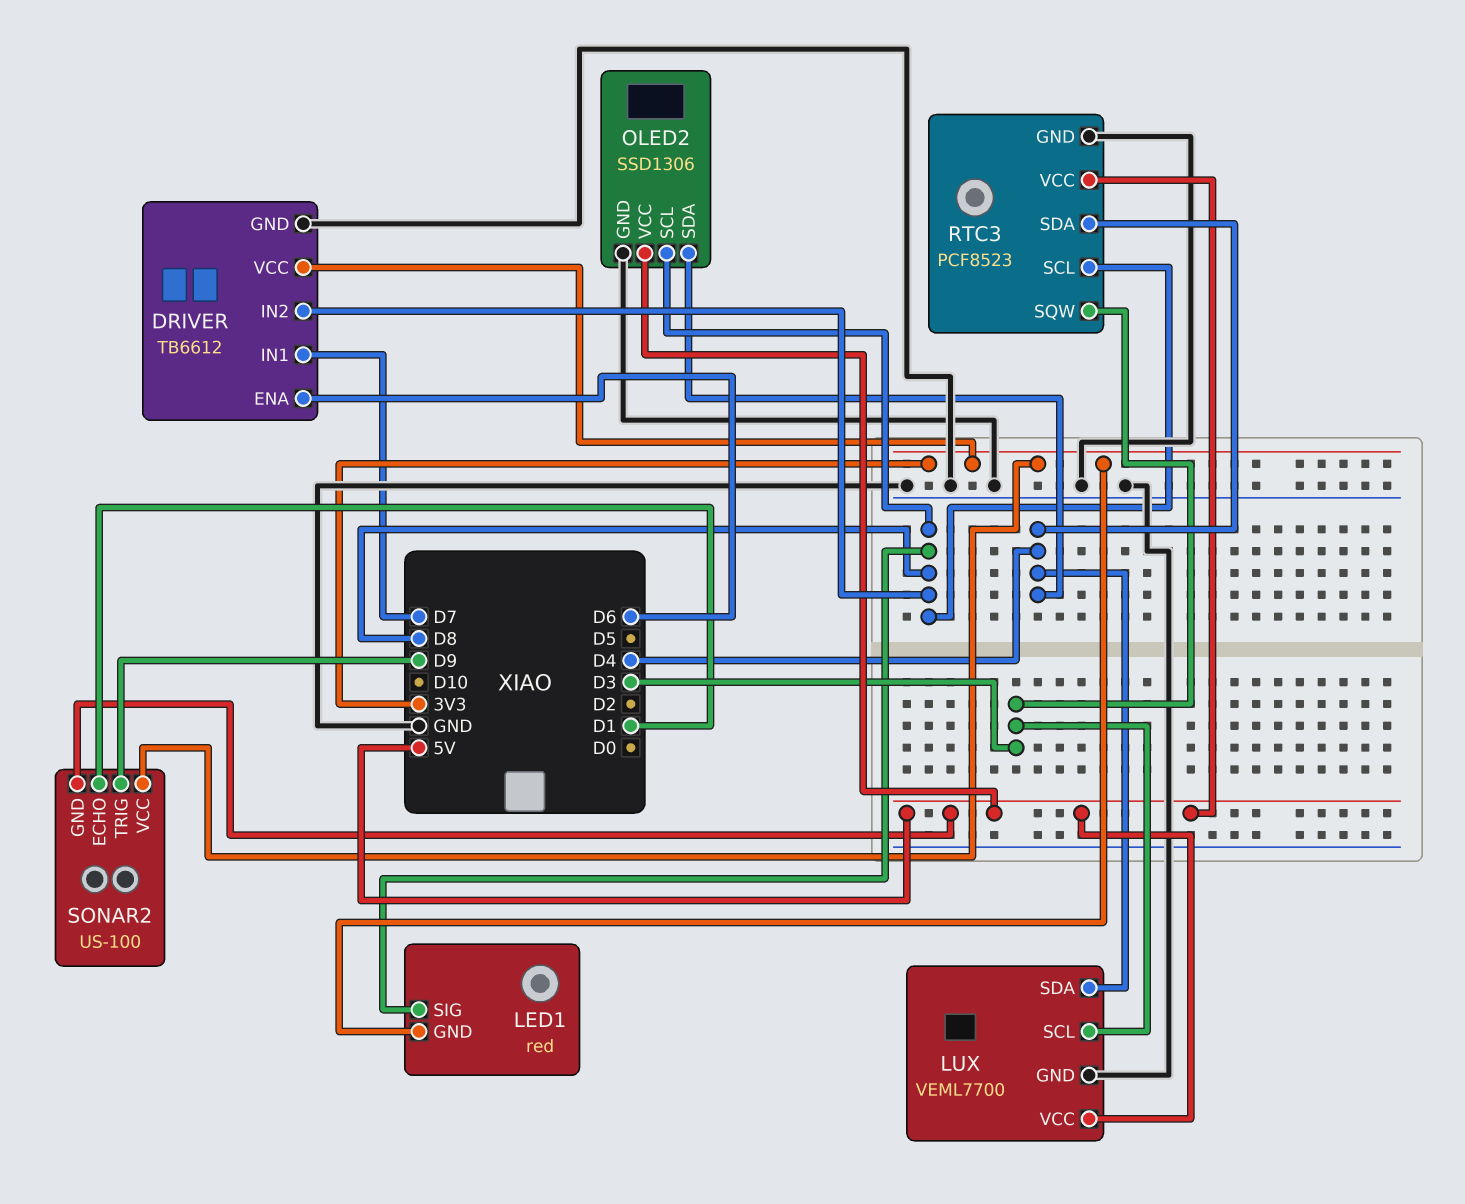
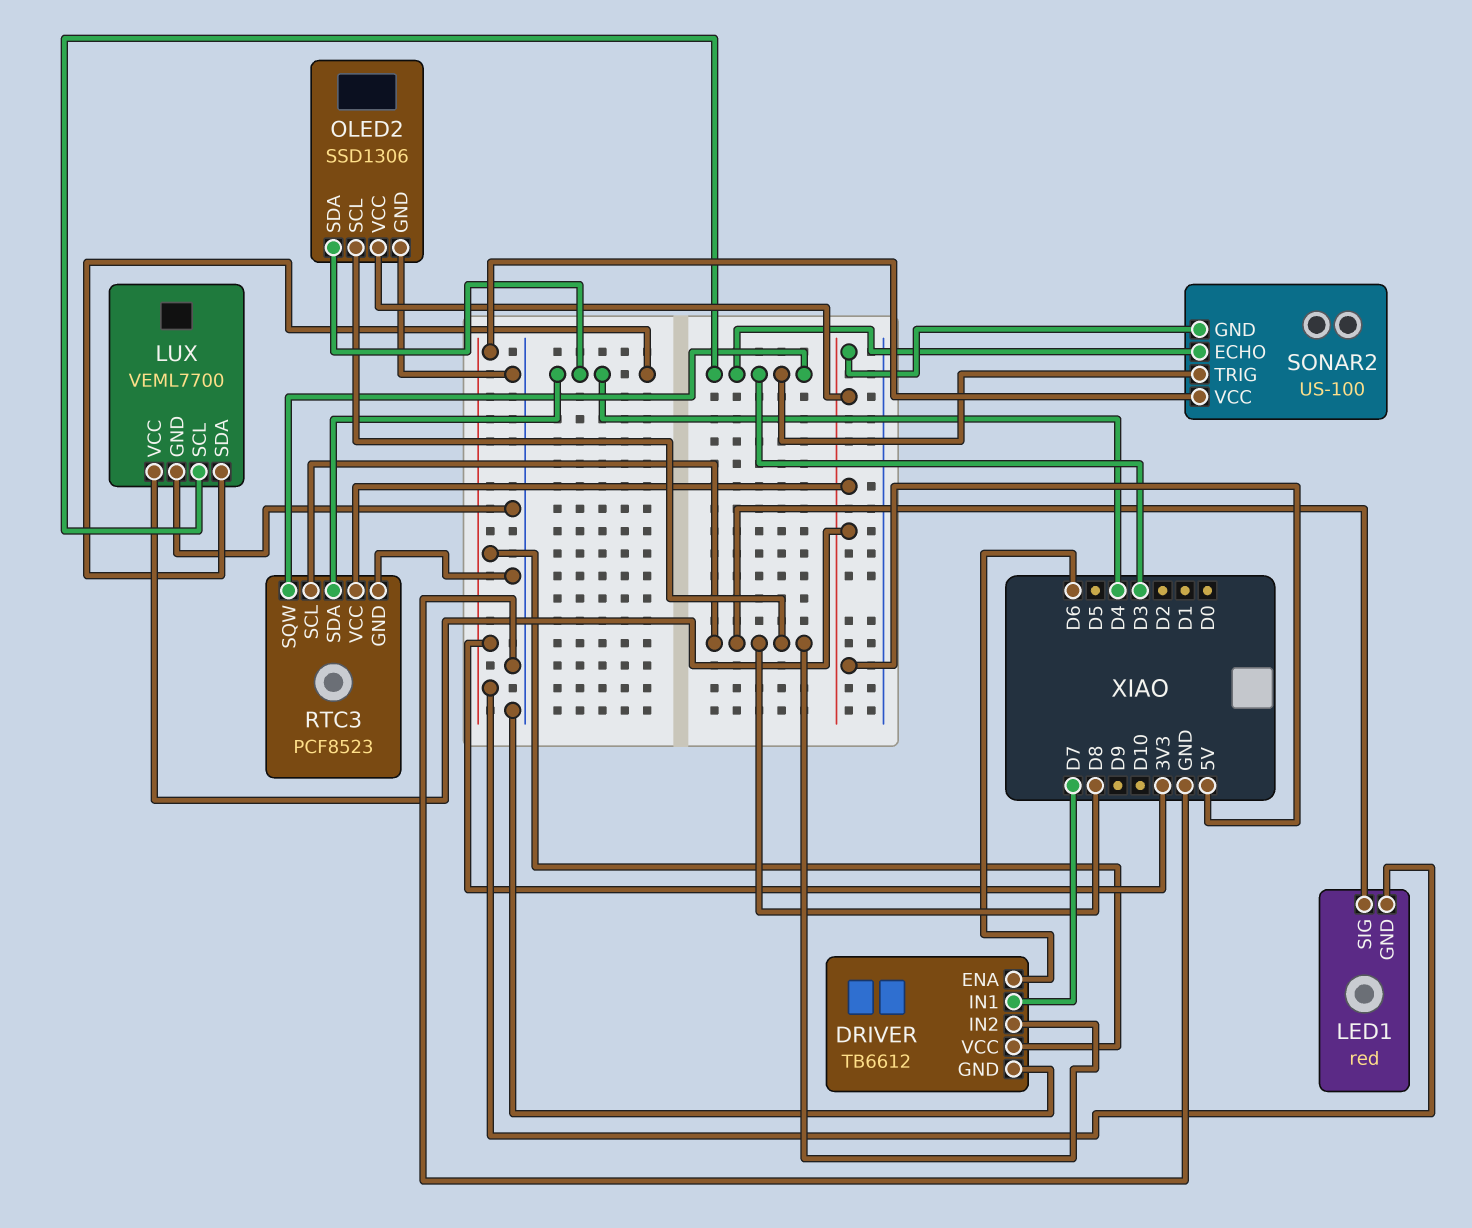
SONAR2 pin ECHO: D1 -> D3
SONAR2 pin TRIG: D9 -> D3

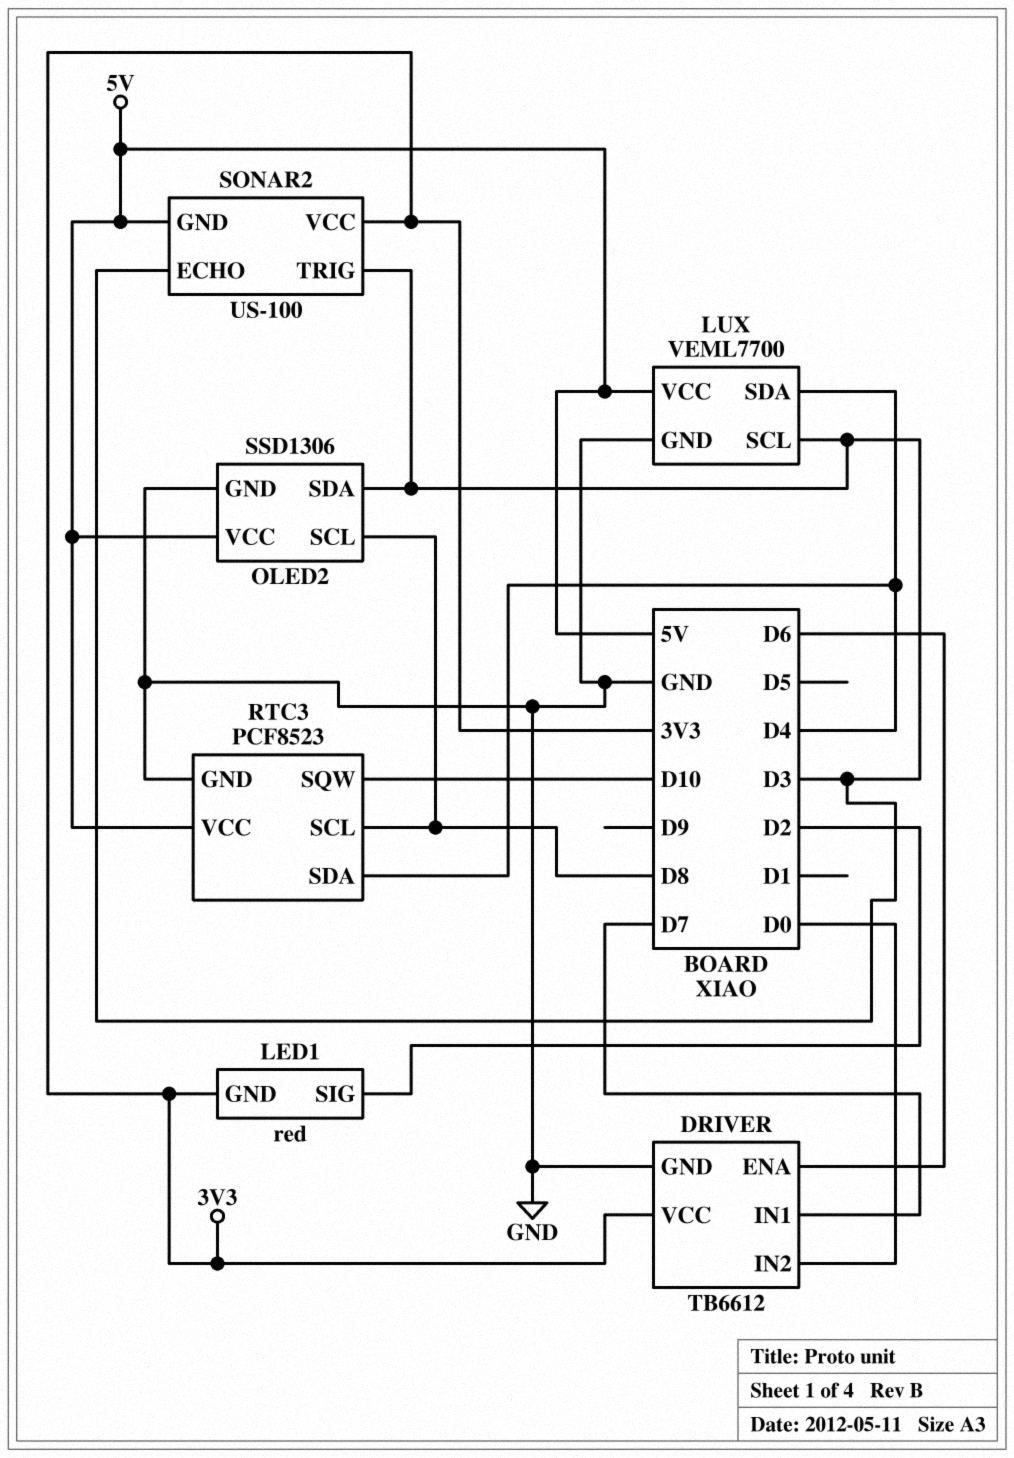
DRIVER pin IN2: D8 -> D0
LED1 pin SIG: D8 -> D2
OLED2 pin SDA: D4 -> D3
RTC3 pin SQW: D3 -> D10

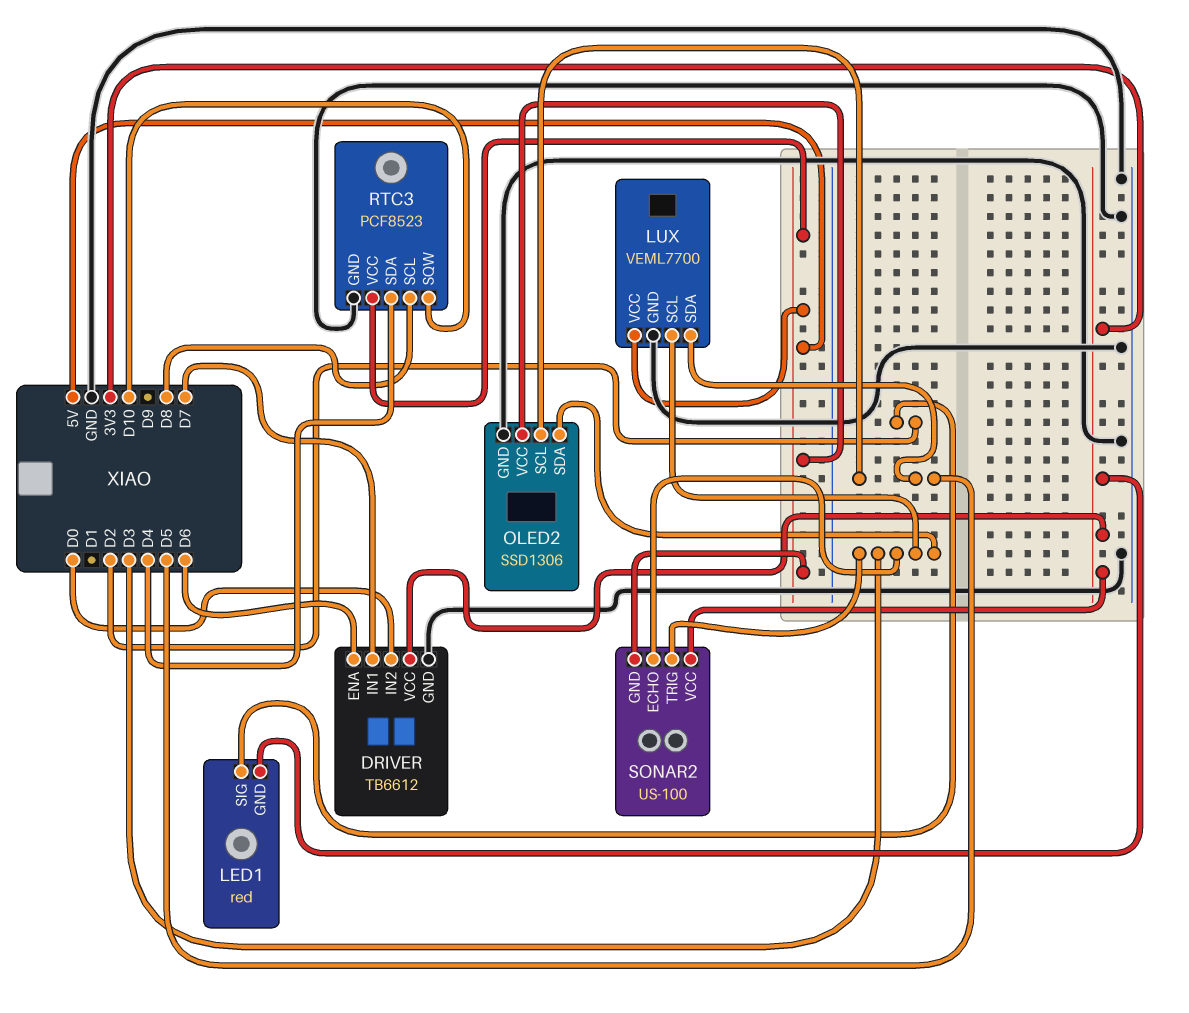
LUX pin SDA: D4 -> D5
OLED2 pin SCL: D8 -> D5

